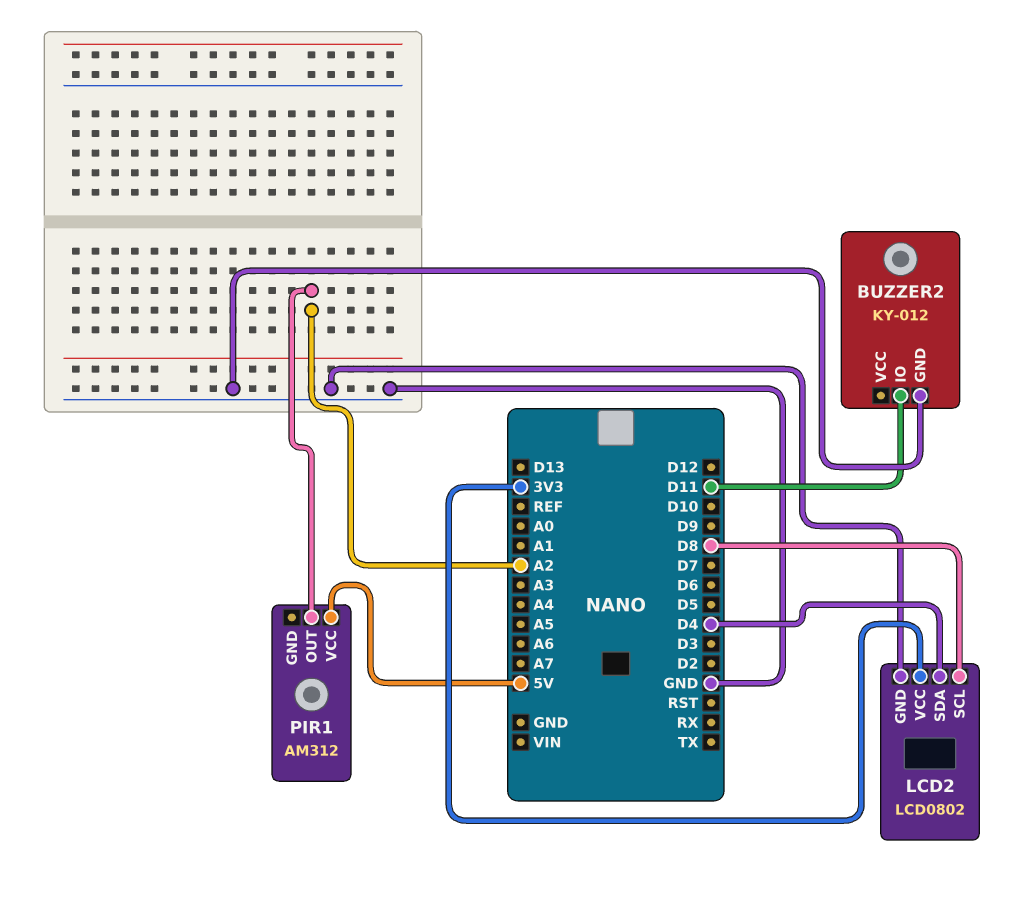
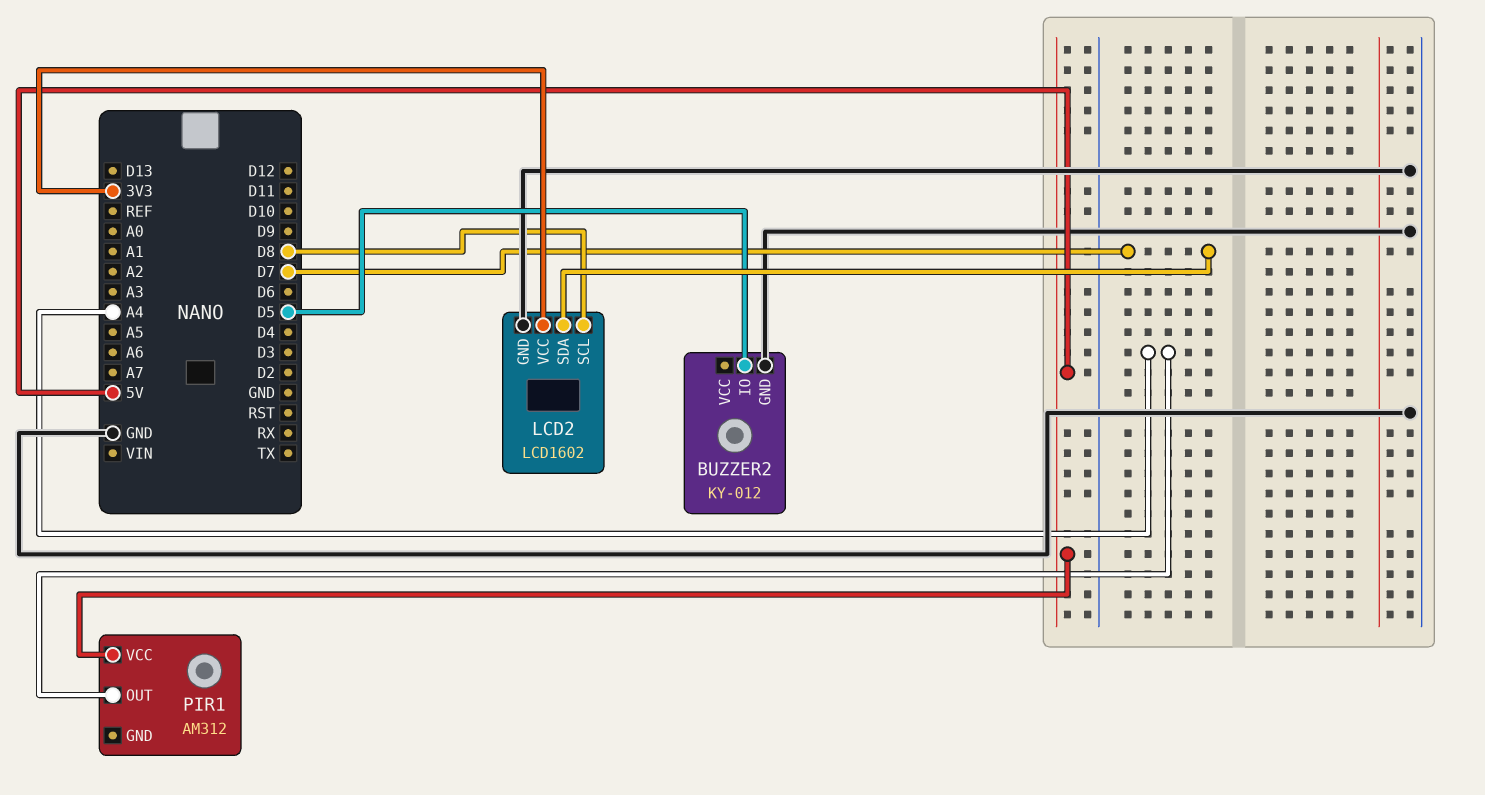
BUZZER2 pin IO: D11 -> D5
LCD2: LCD0802 -> LCD1602
LCD2 pin SDA: D4 -> D7
PIR1 pin OUT: A2 -> A4

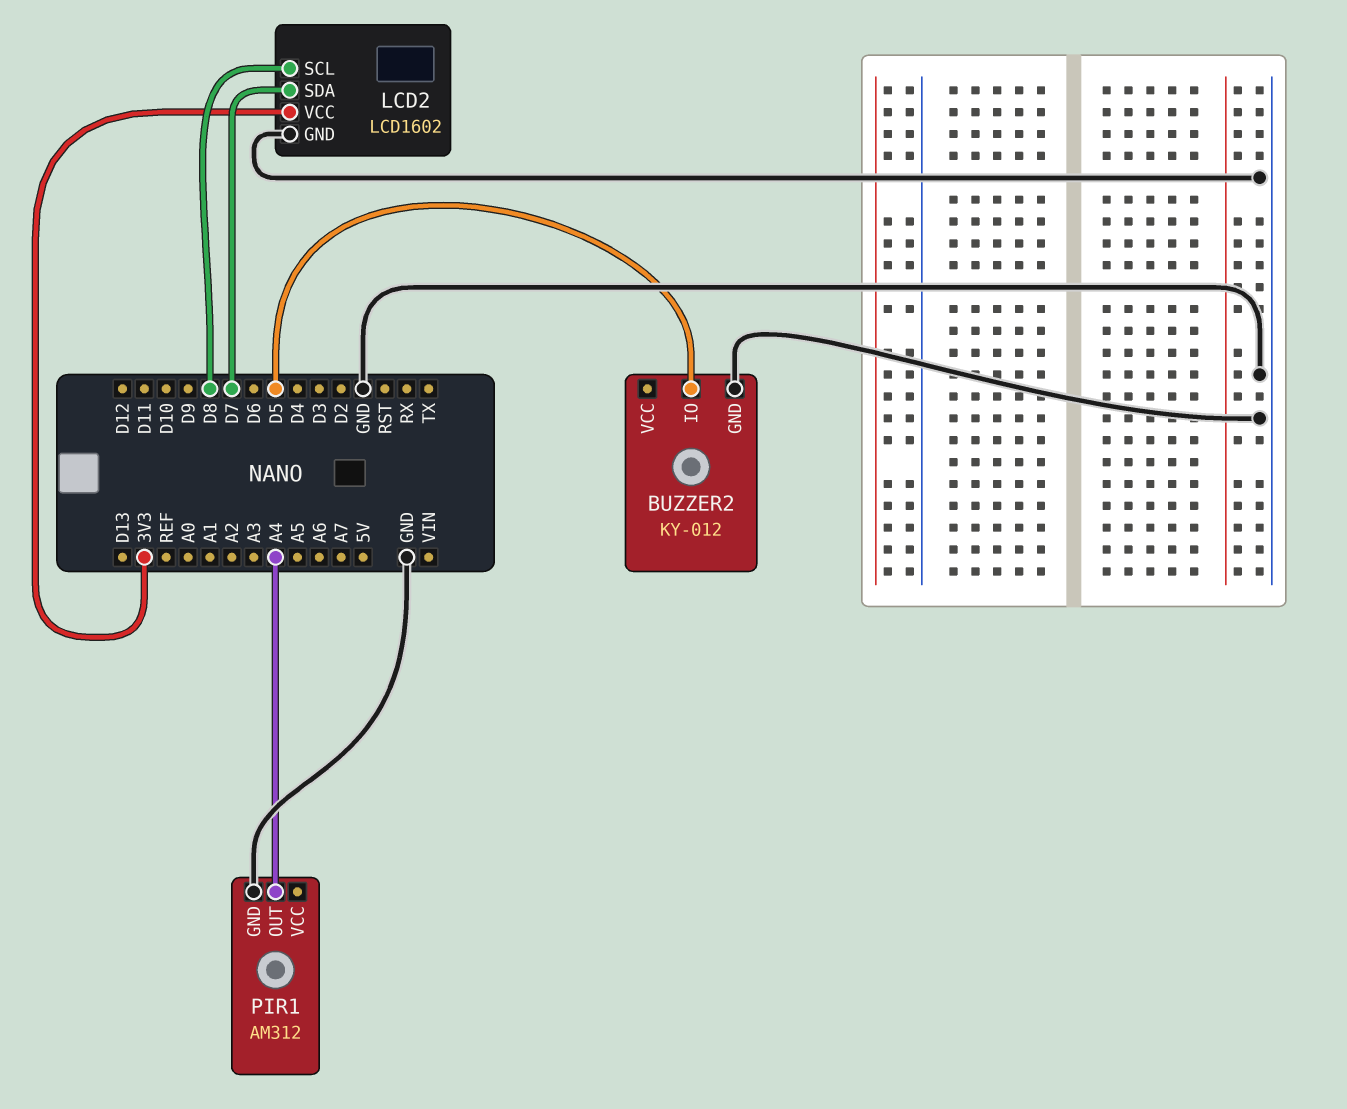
PIR1 pin GND: none -> GND
PIR1 pin VCC: 5V -> none

